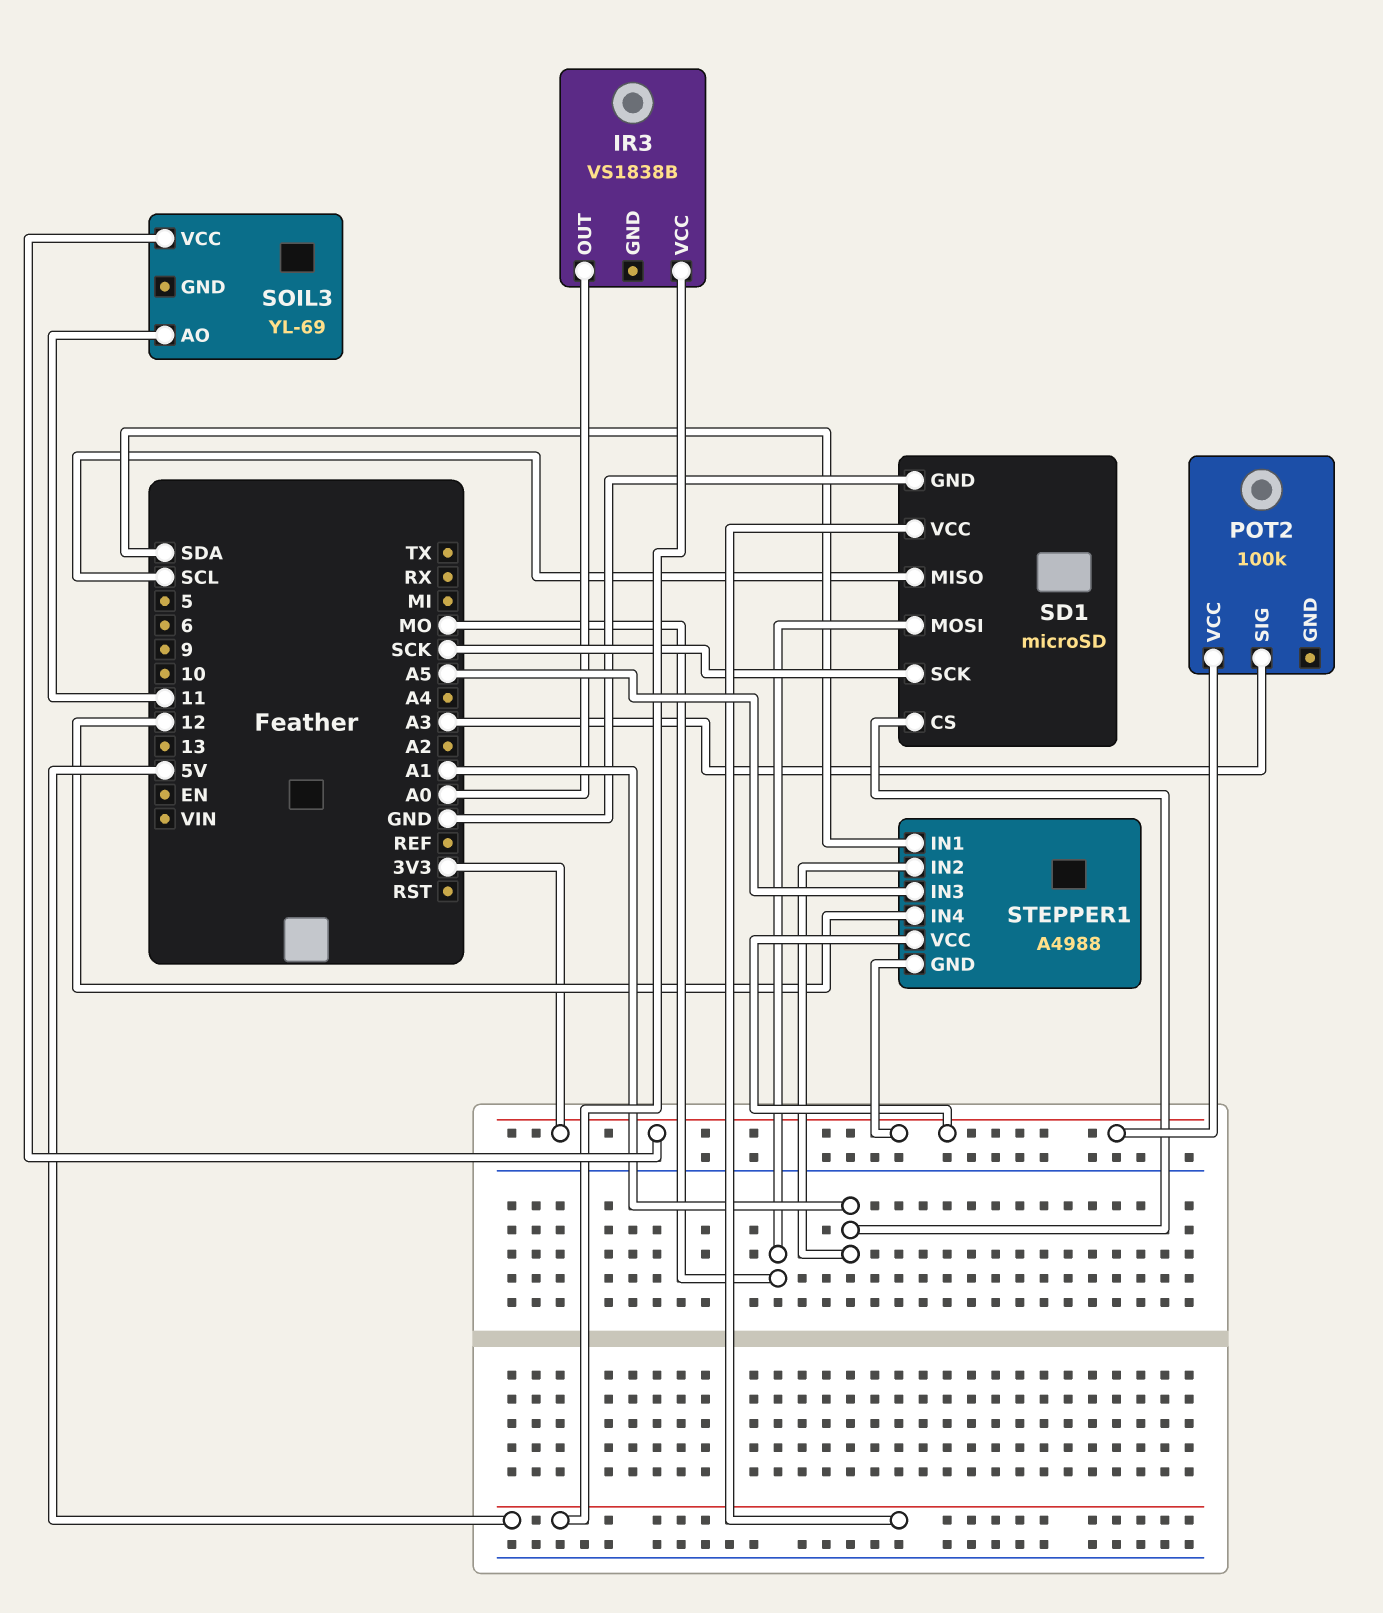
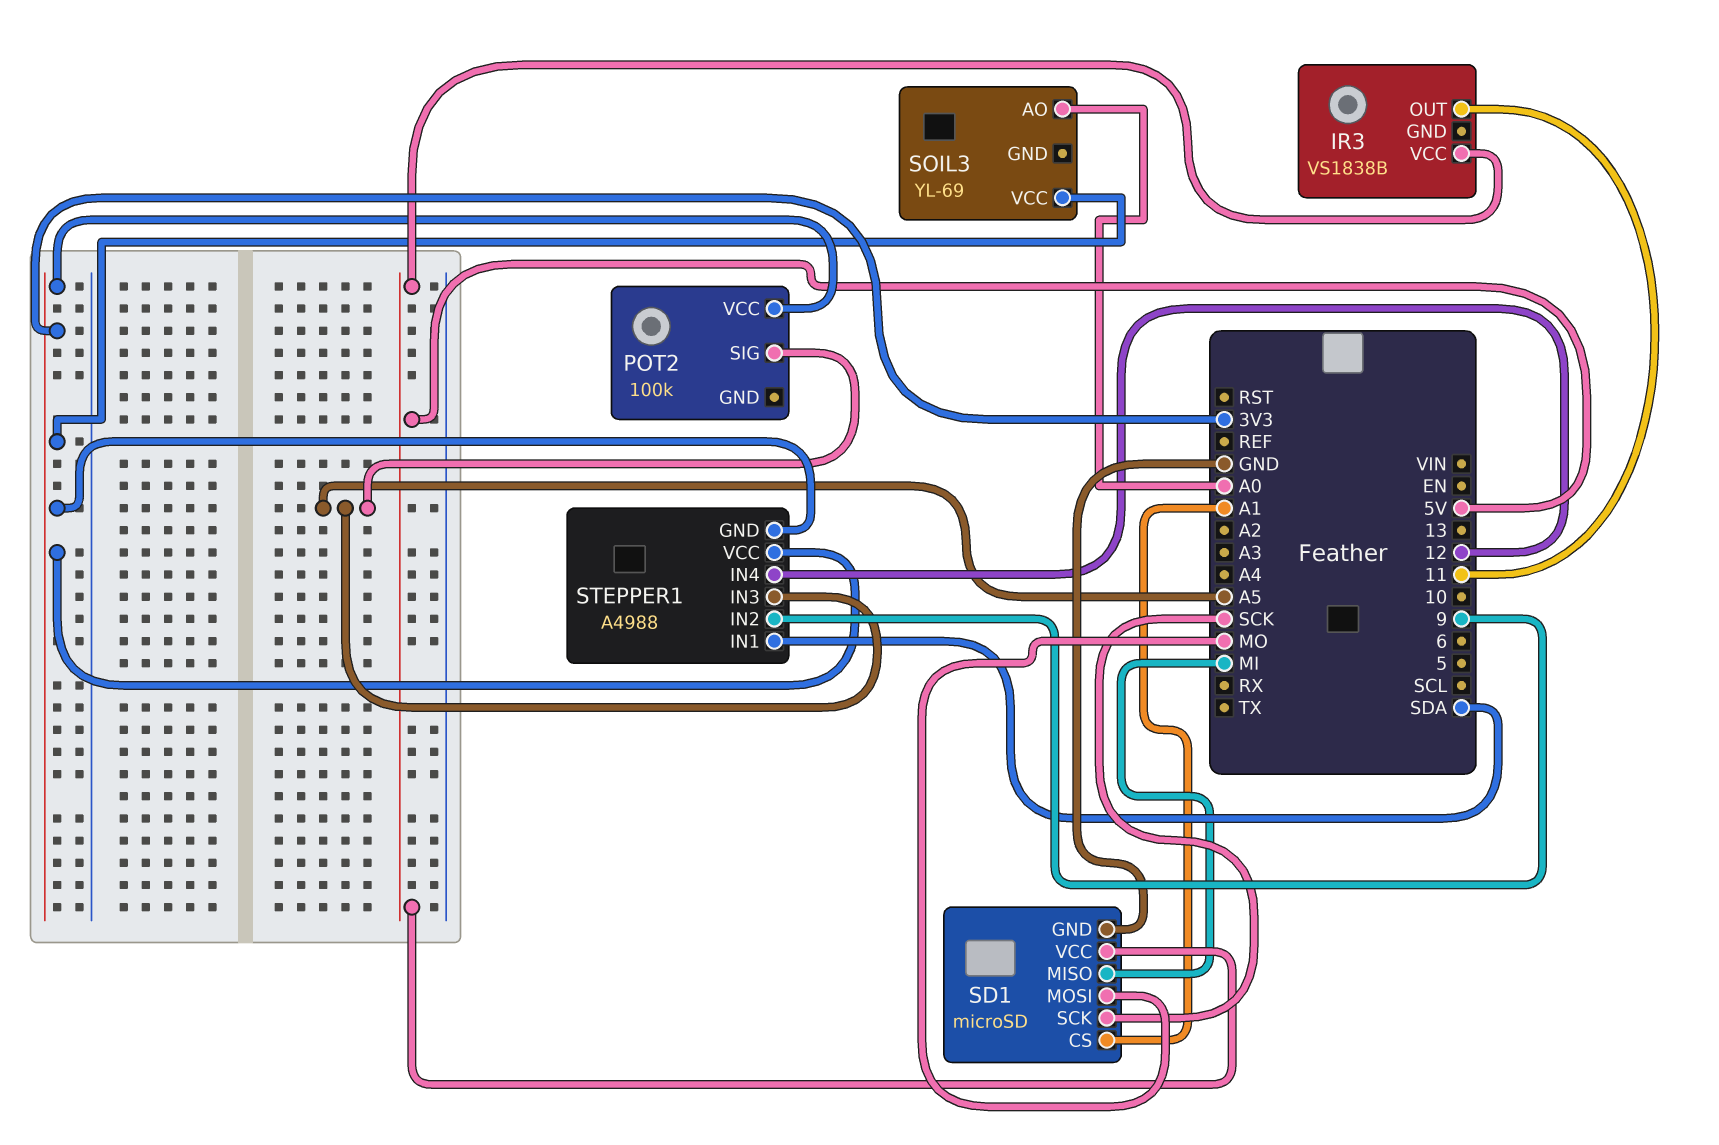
IR3 pin OUT: A0 -> 11
POT2 pin SIG: A3 -> A5
SD1 pin MISO: SCL -> MI
SOIL3 pin AO: 11 -> A0
STEPPER1 pin IN2: A1 -> 9

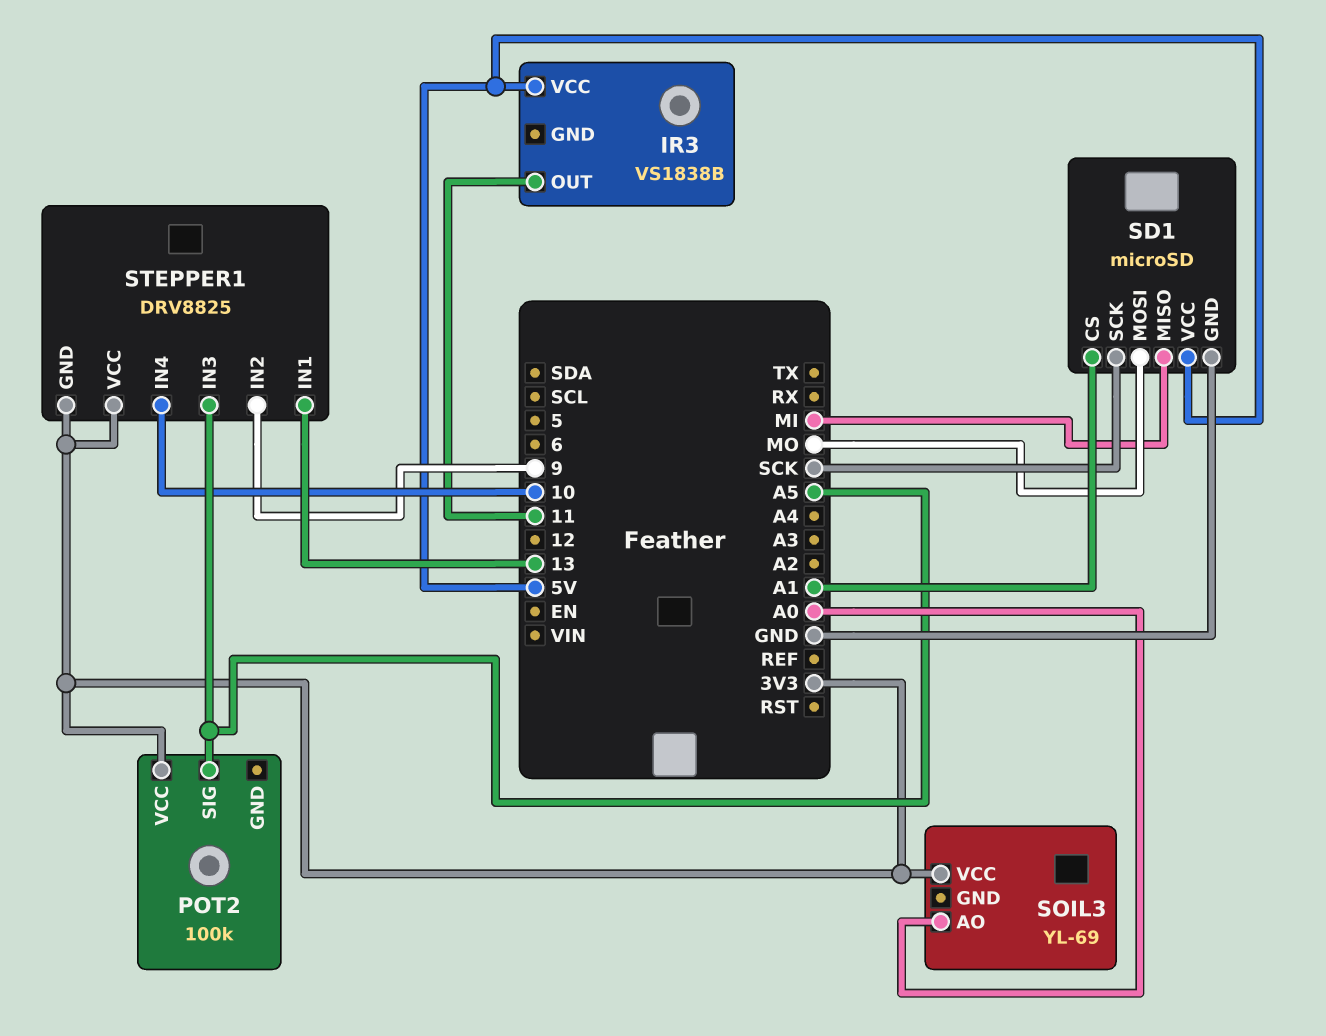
STEPPER1: A4988 -> DRV8825
STEPPER1 pin IN1: SDA -> 13
STEPPER1 pin IN4: 12 -> 10

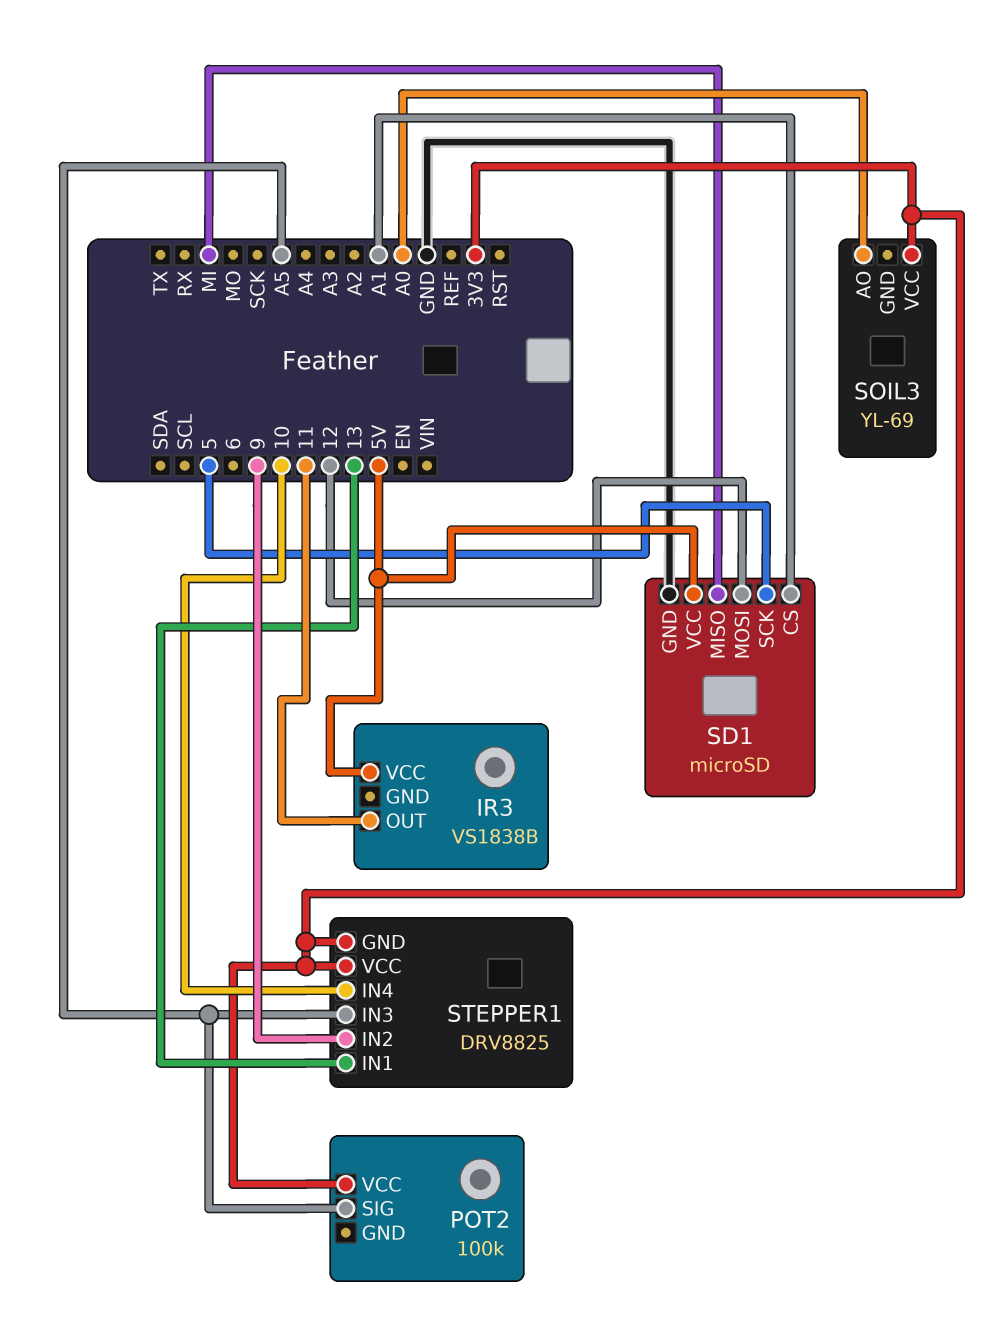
SD1 pin MOSI: MO -> 12
SD1 pin SCK: SCK -> 5

